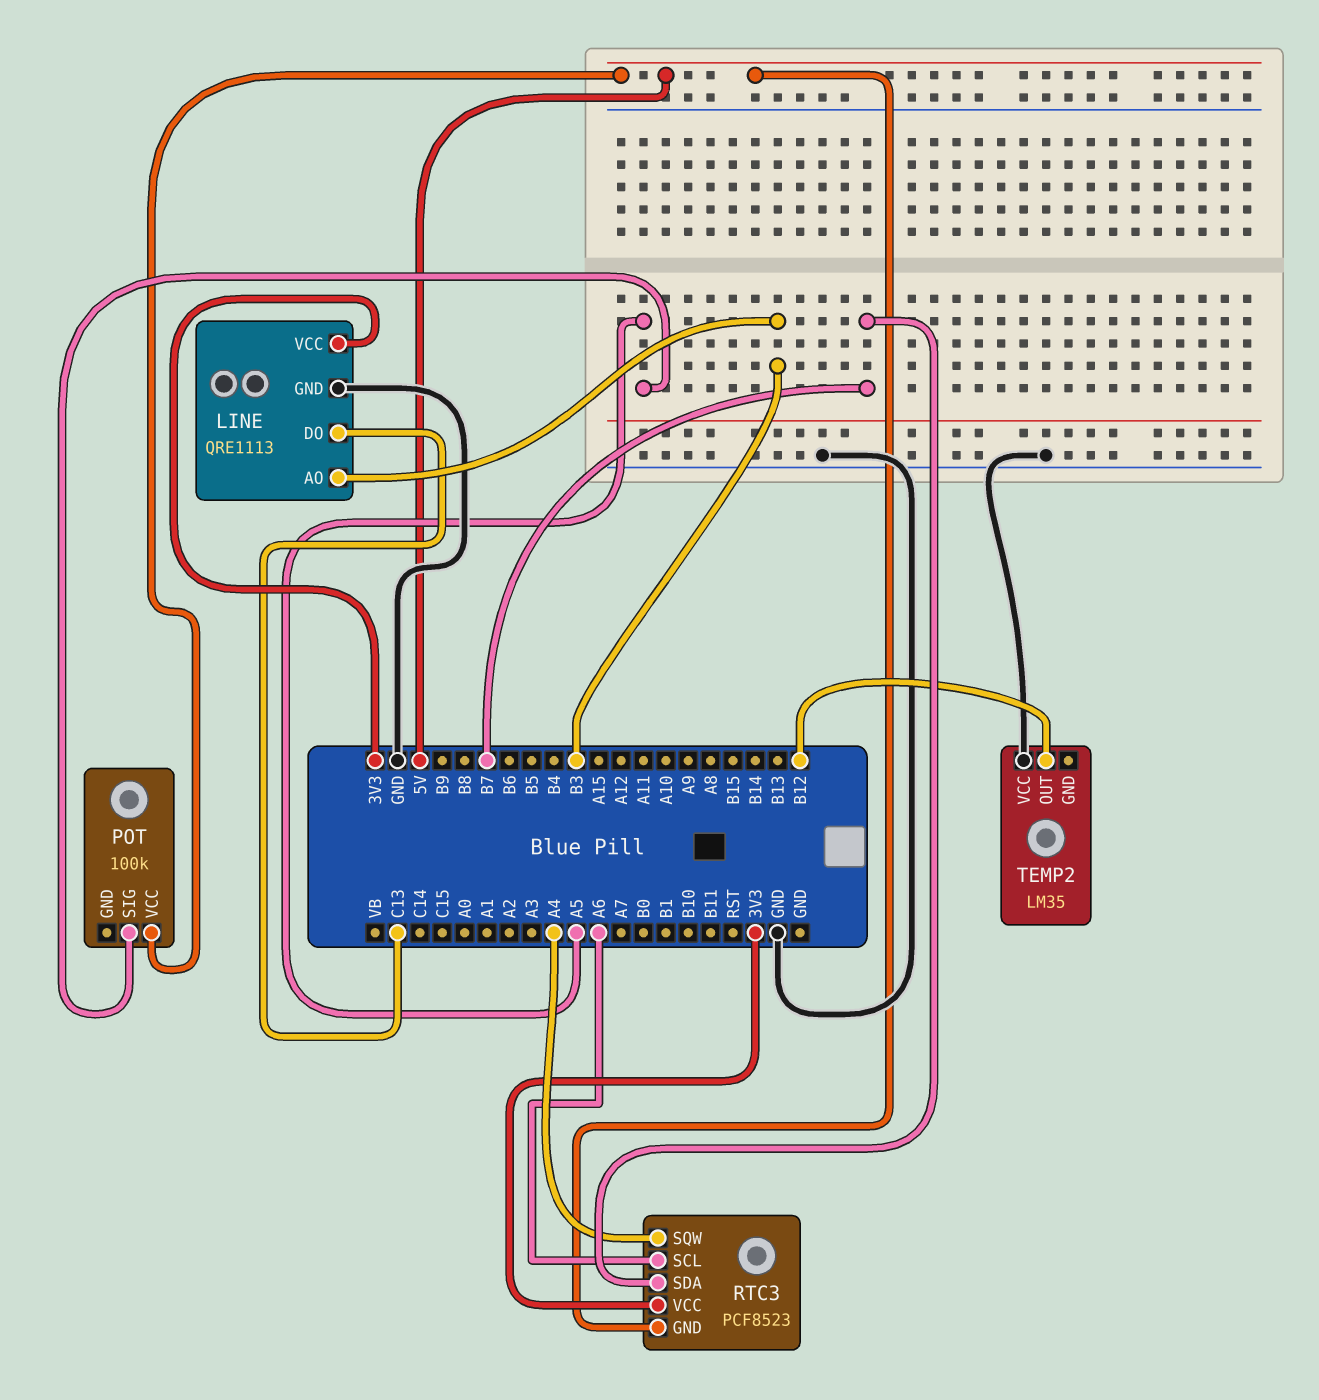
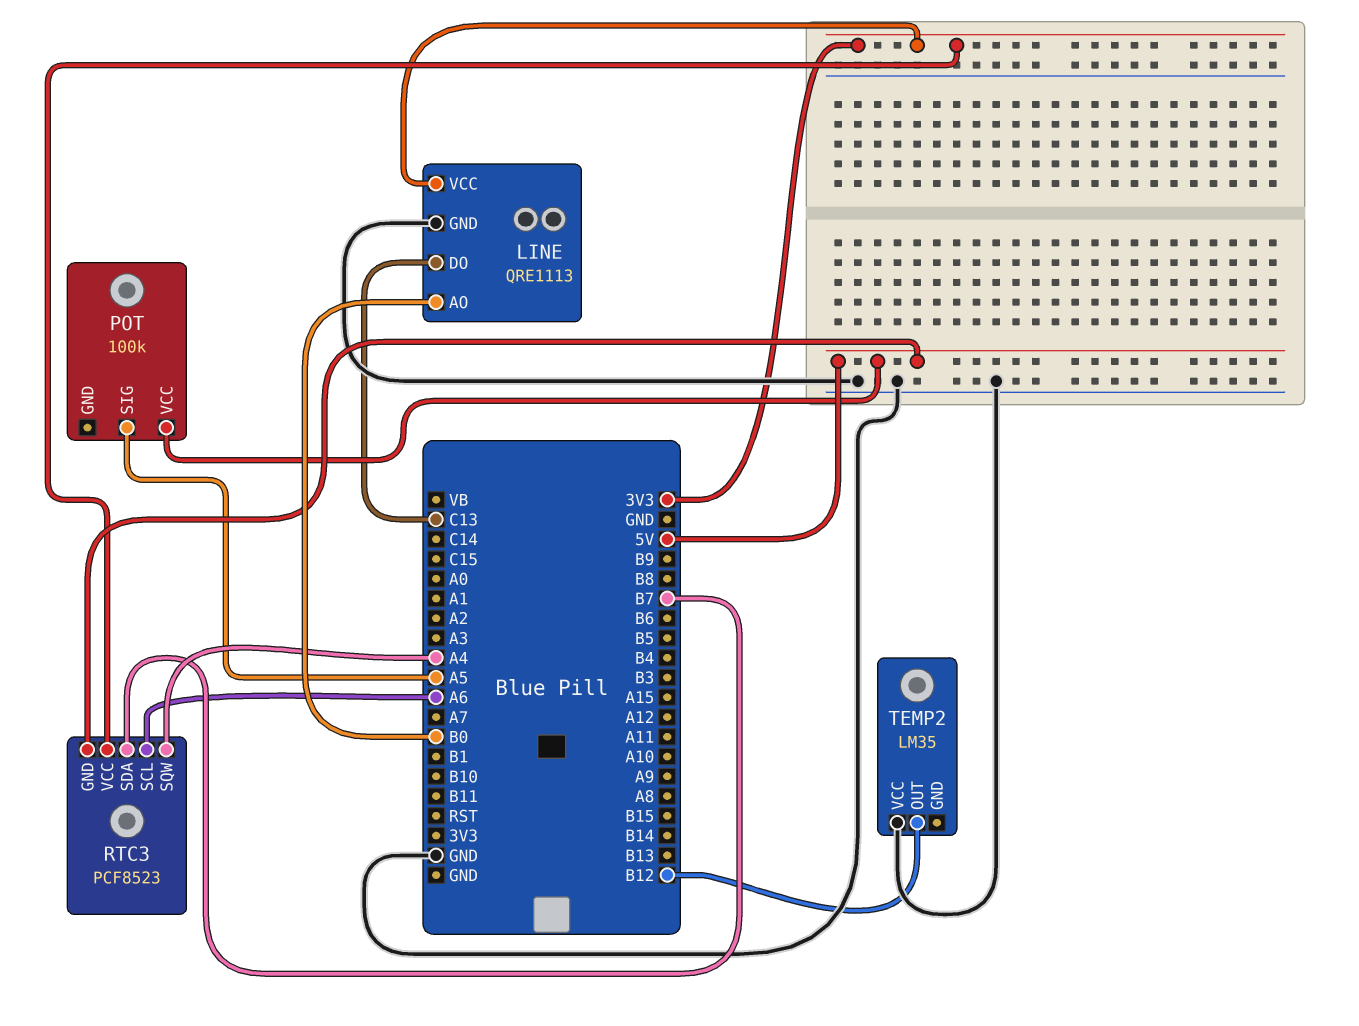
LINE pin AO: B3 -> B0

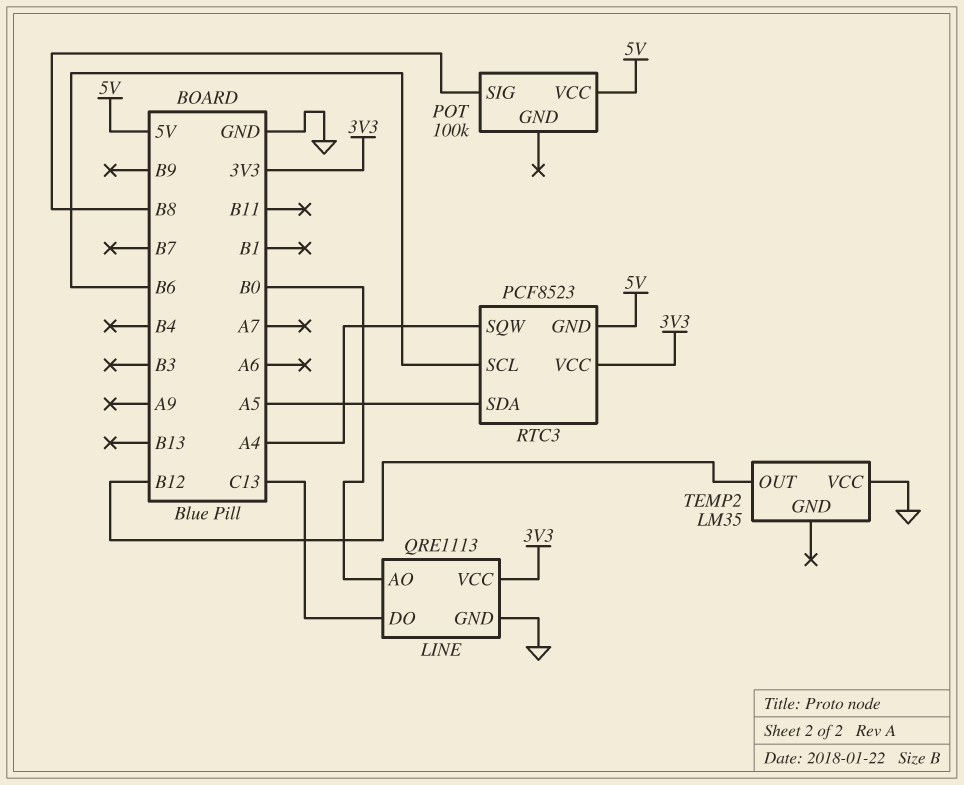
POT pin SIG: A5 -> B8
RTC3 pin SCL: A6 -> B6
RTC3 pin SDA: B7 -> A5

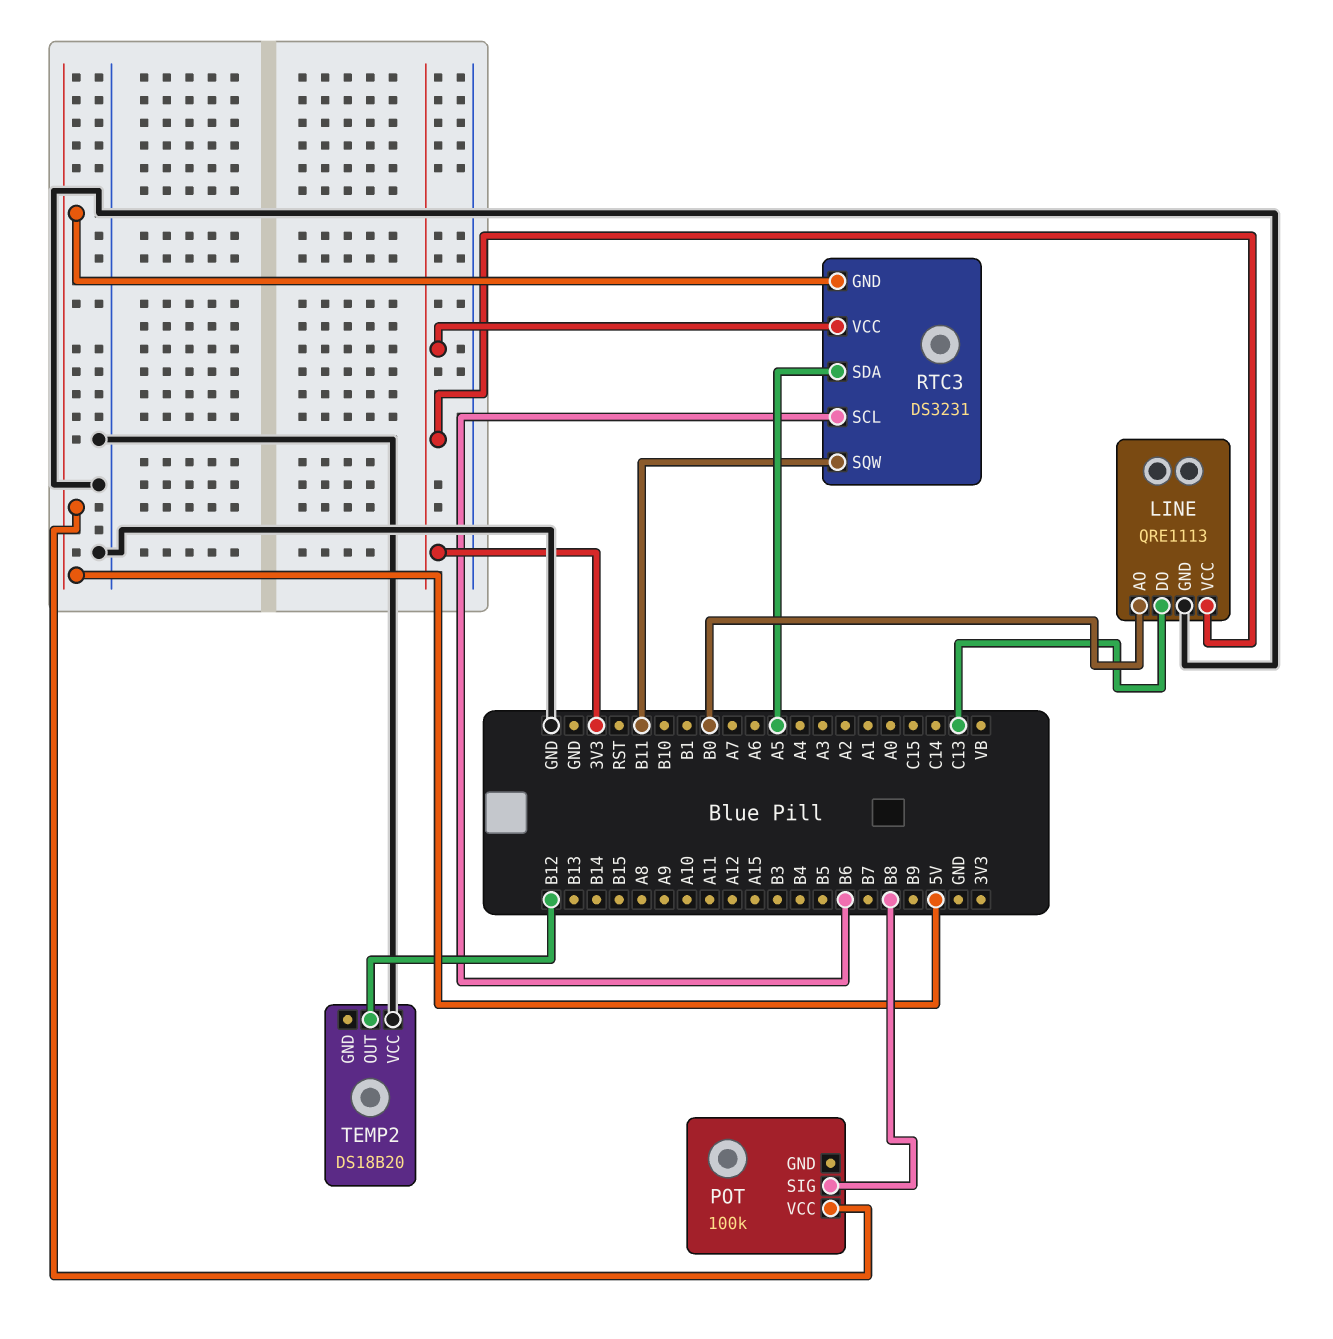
RTC3: PCF8523 -> DS3231
RTC3 pin SQW: A4 -> B11
TEMP2: LM35 -> DS18B20

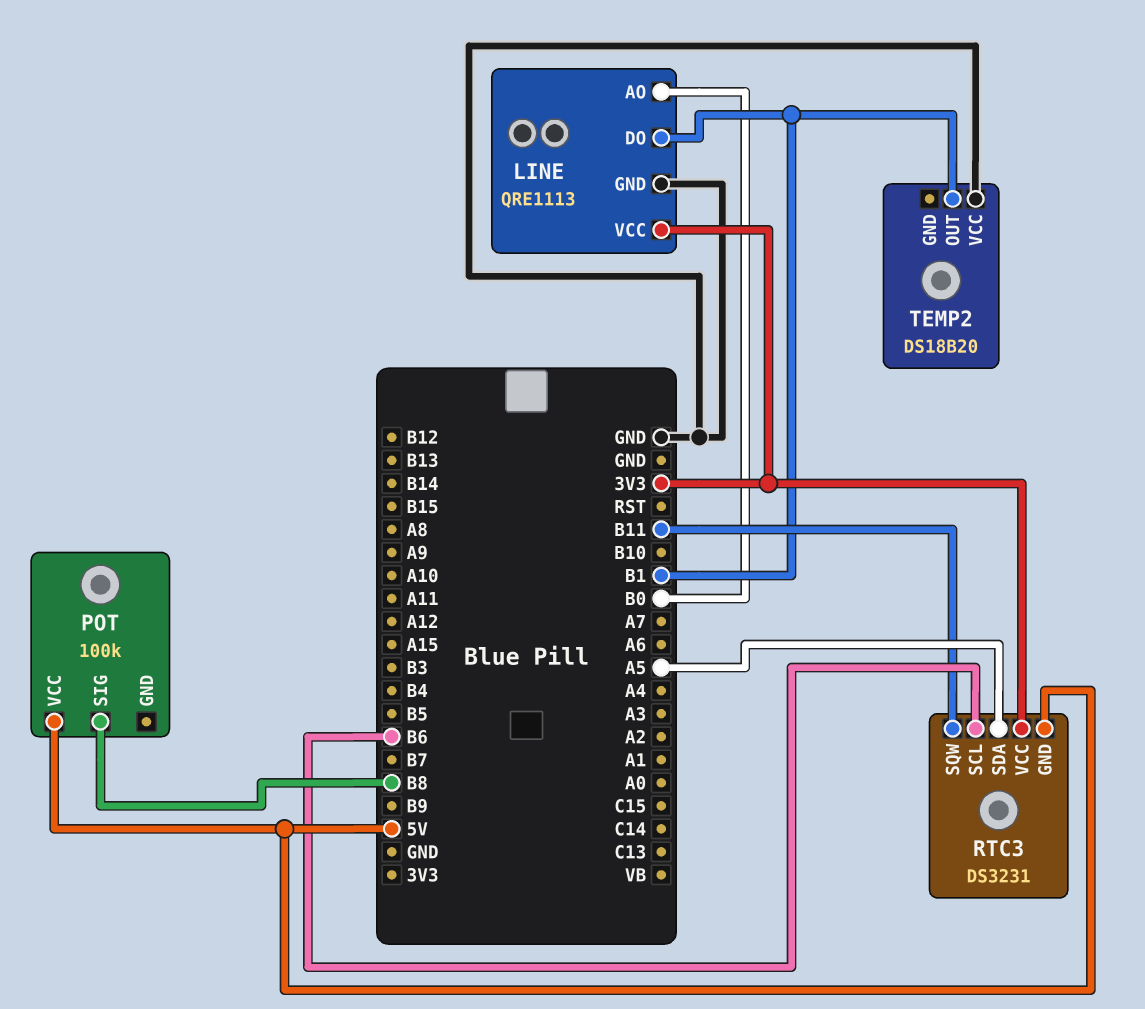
LINE pin DO: C13 -> B1
TEMP2 pin OUT: B12 -> B1

